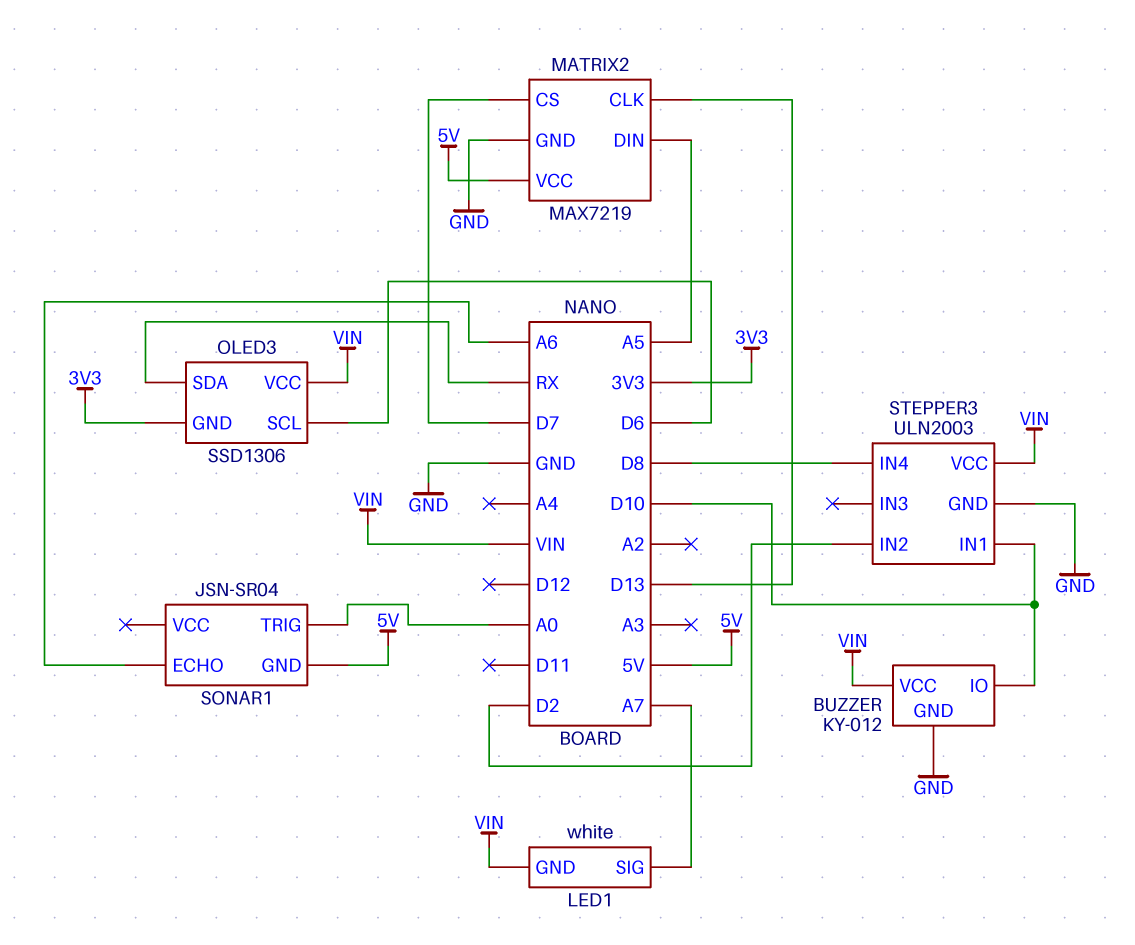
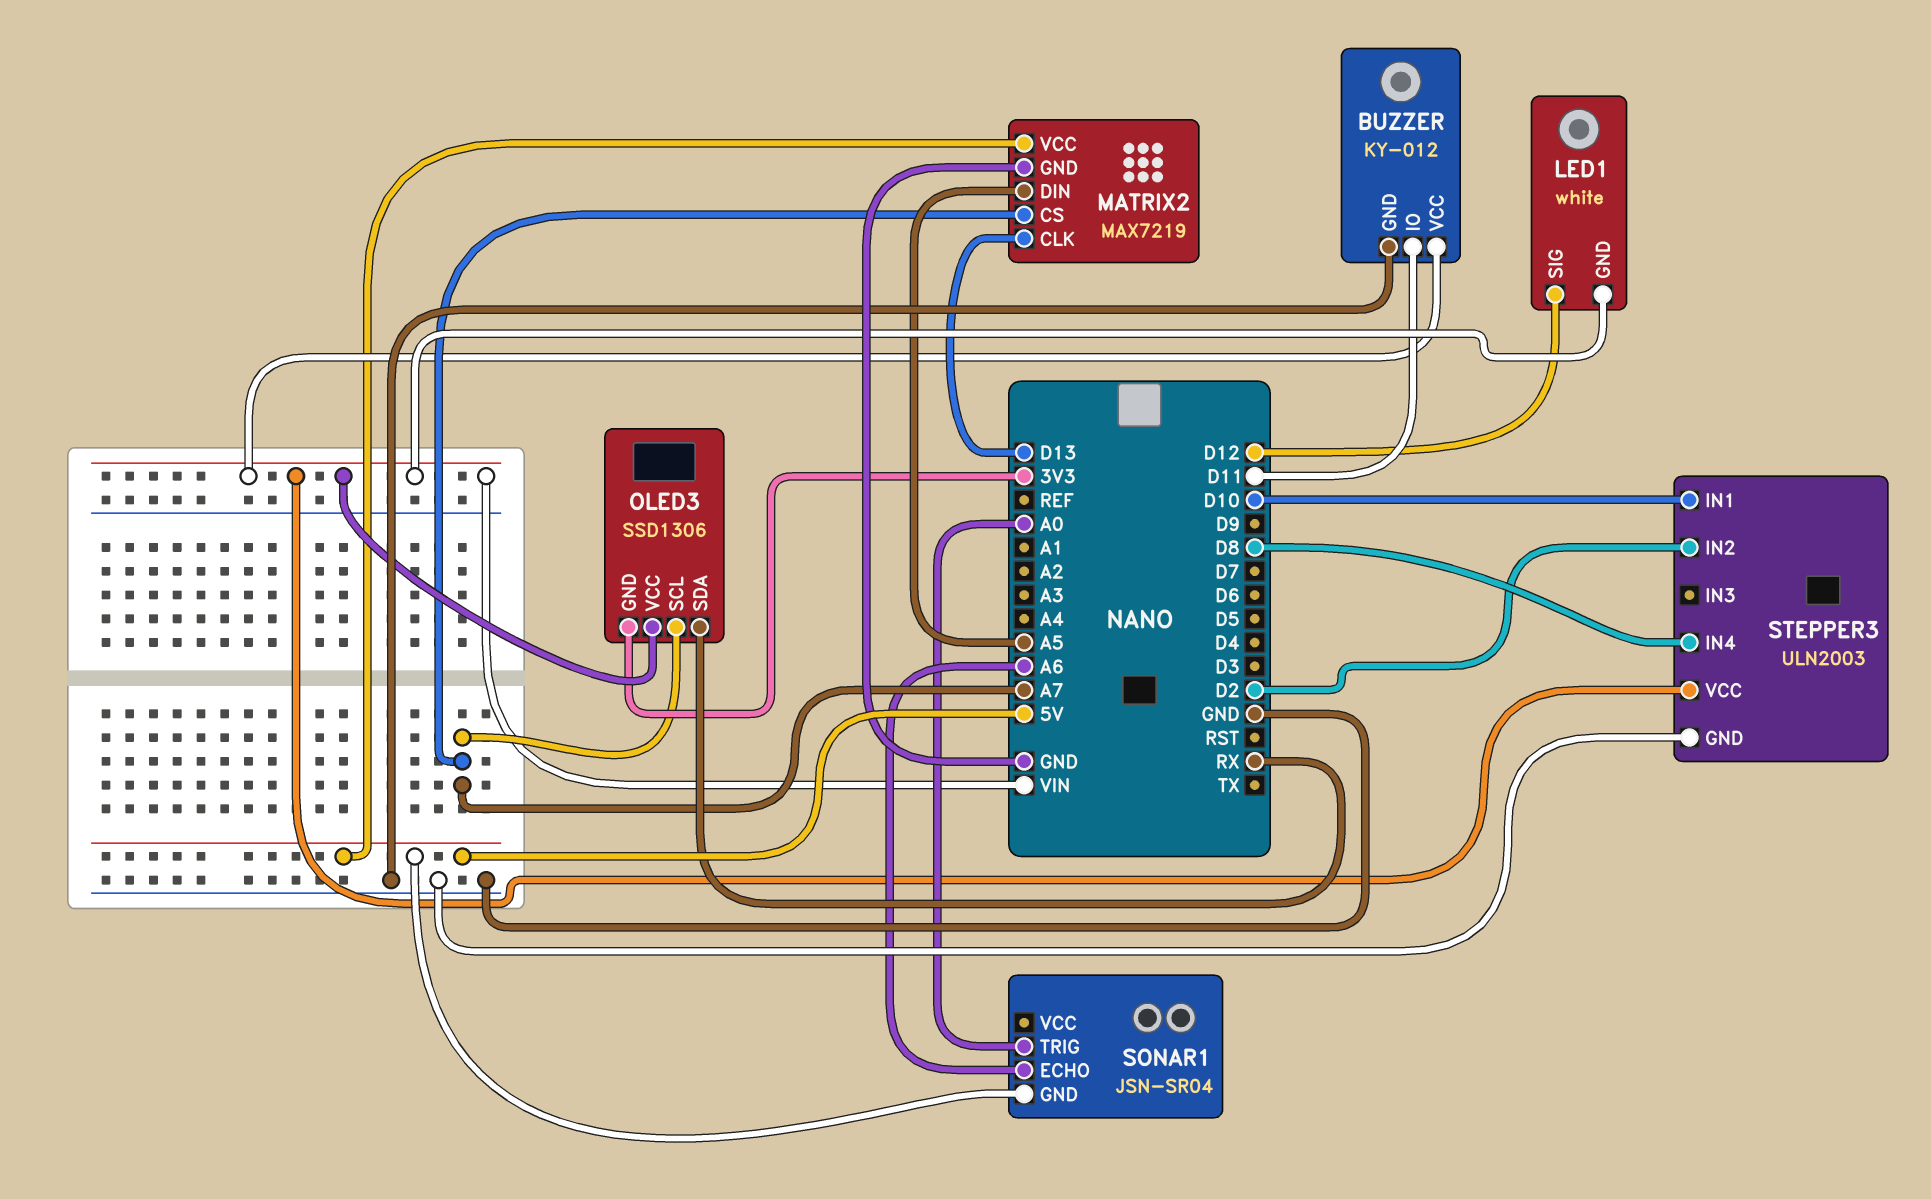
BUZZER pin IO: D10 -> D11
LED1 pin SIG: A7 -> D12
MATRIX2 pin CS: D7 -> A7
OLED3 pin SCL: D6 -> A7

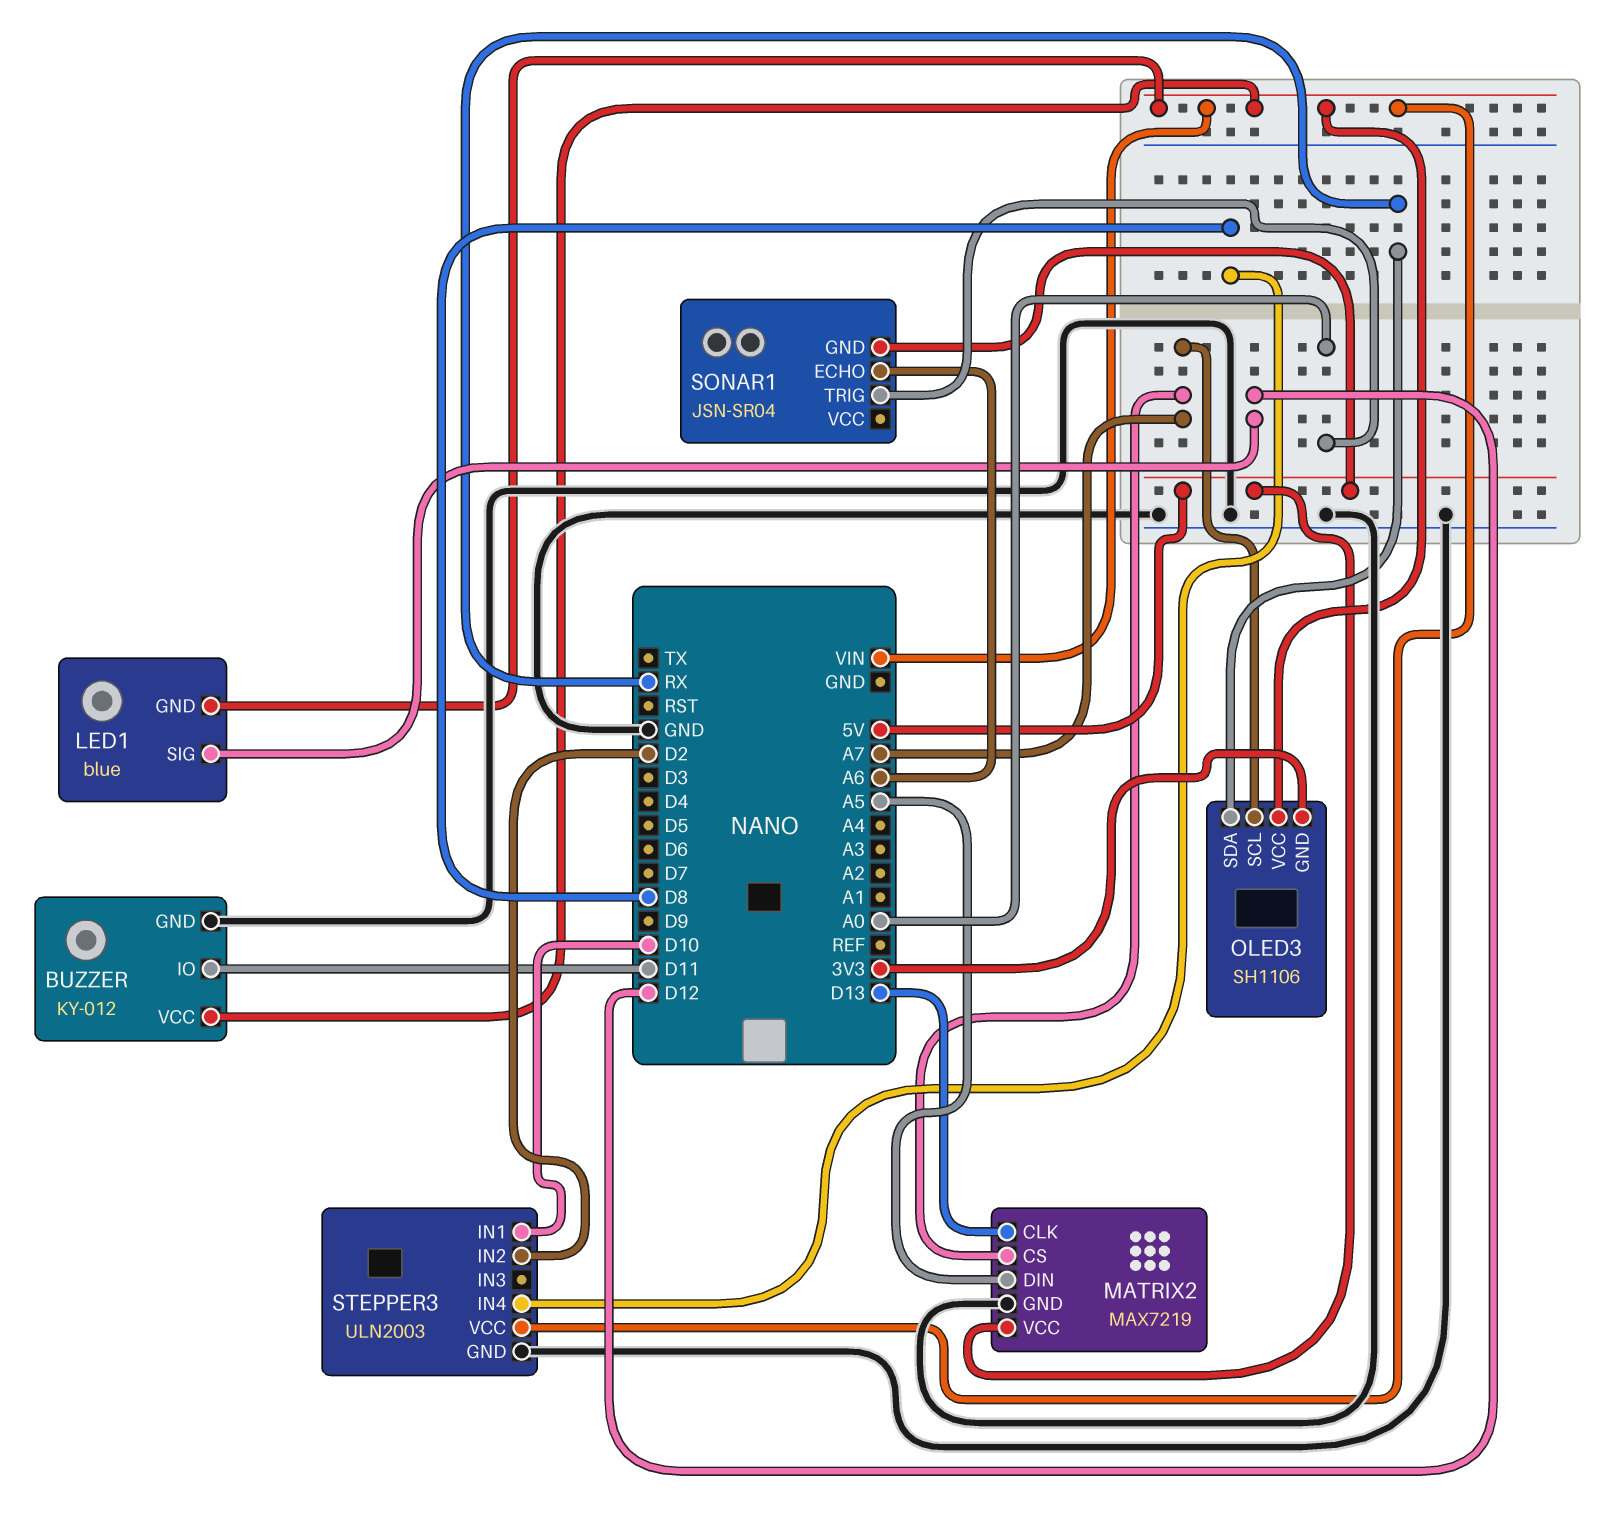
LED1: white -> blue
OLED3: SSD1306 -> SH1106

